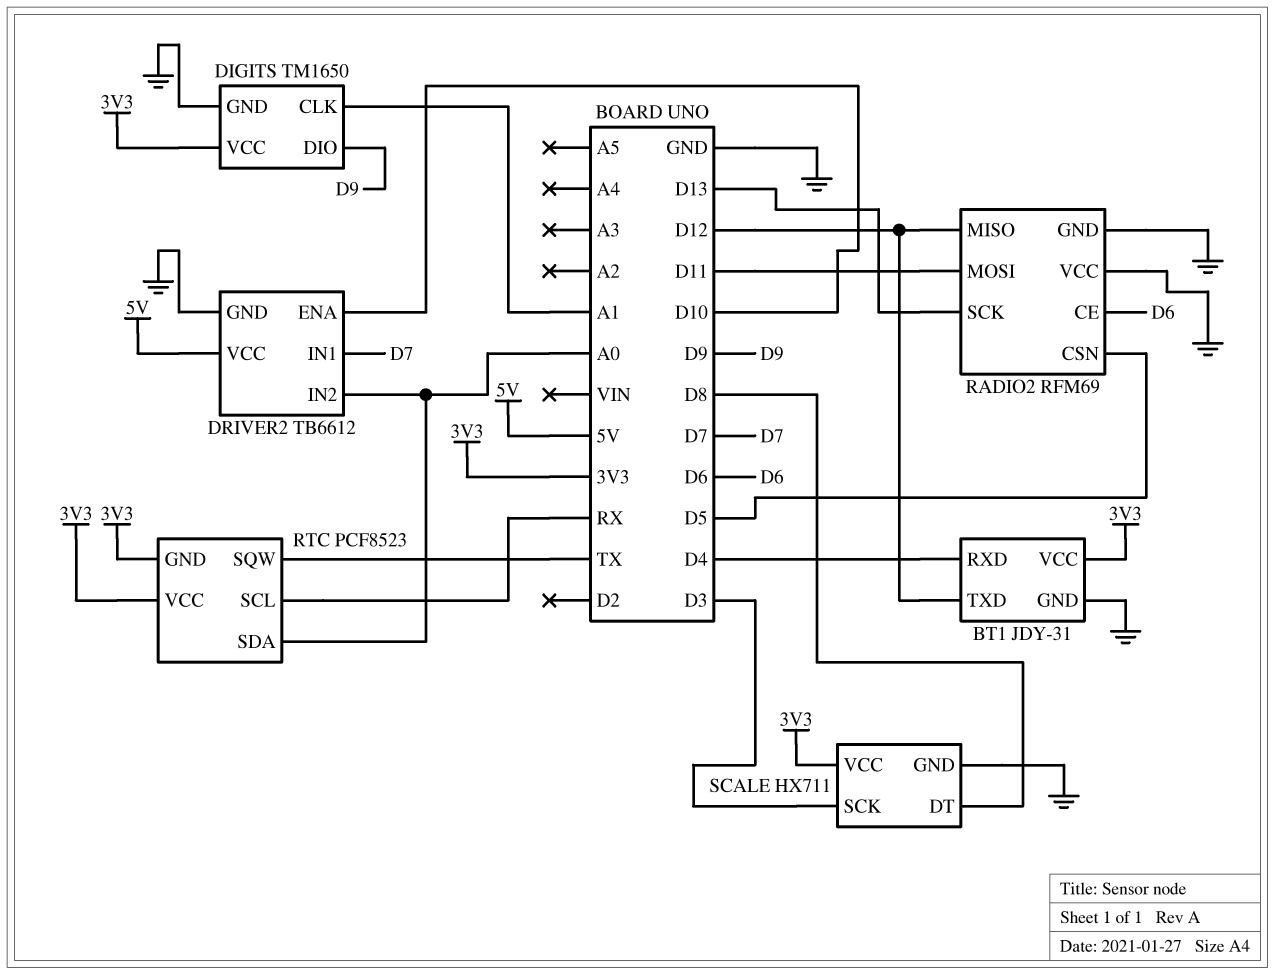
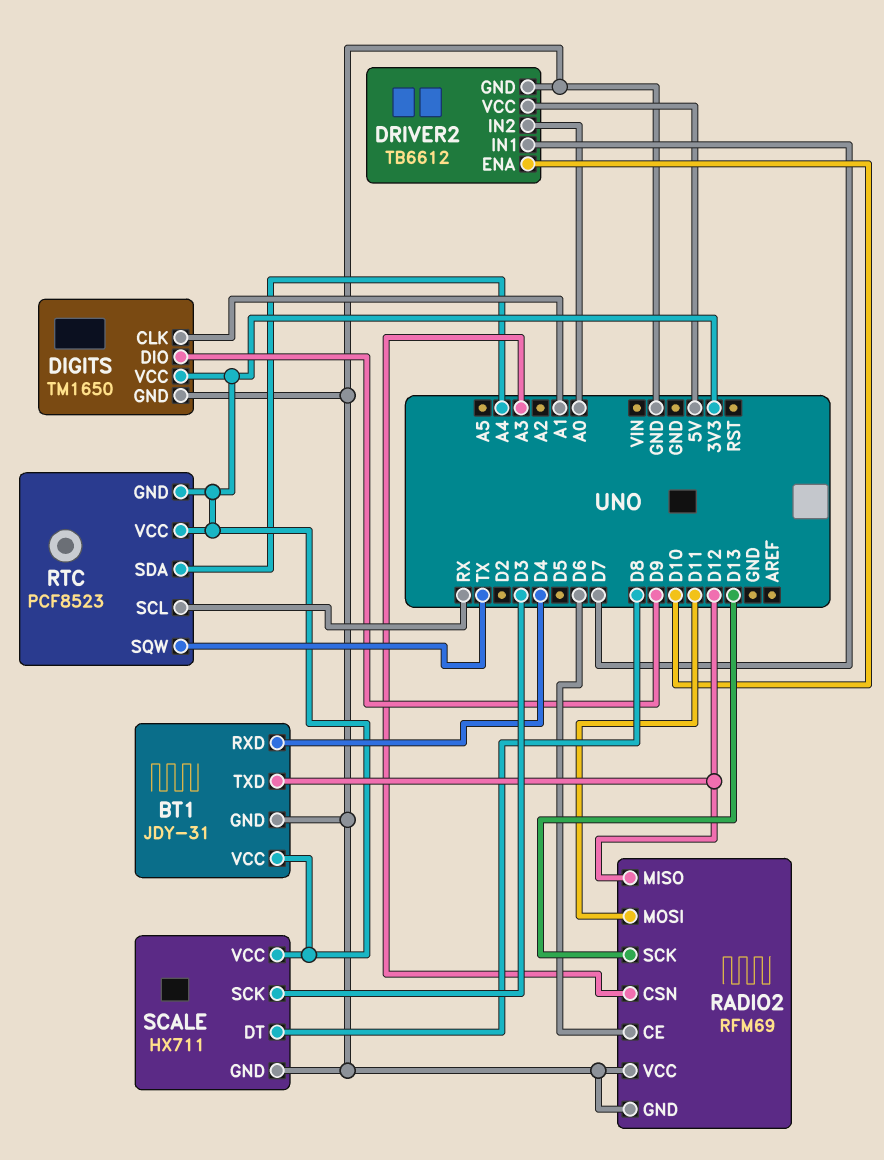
RADIO2 pin CSN: D5 -> A3
RTC pin SDA: A0 -> A4

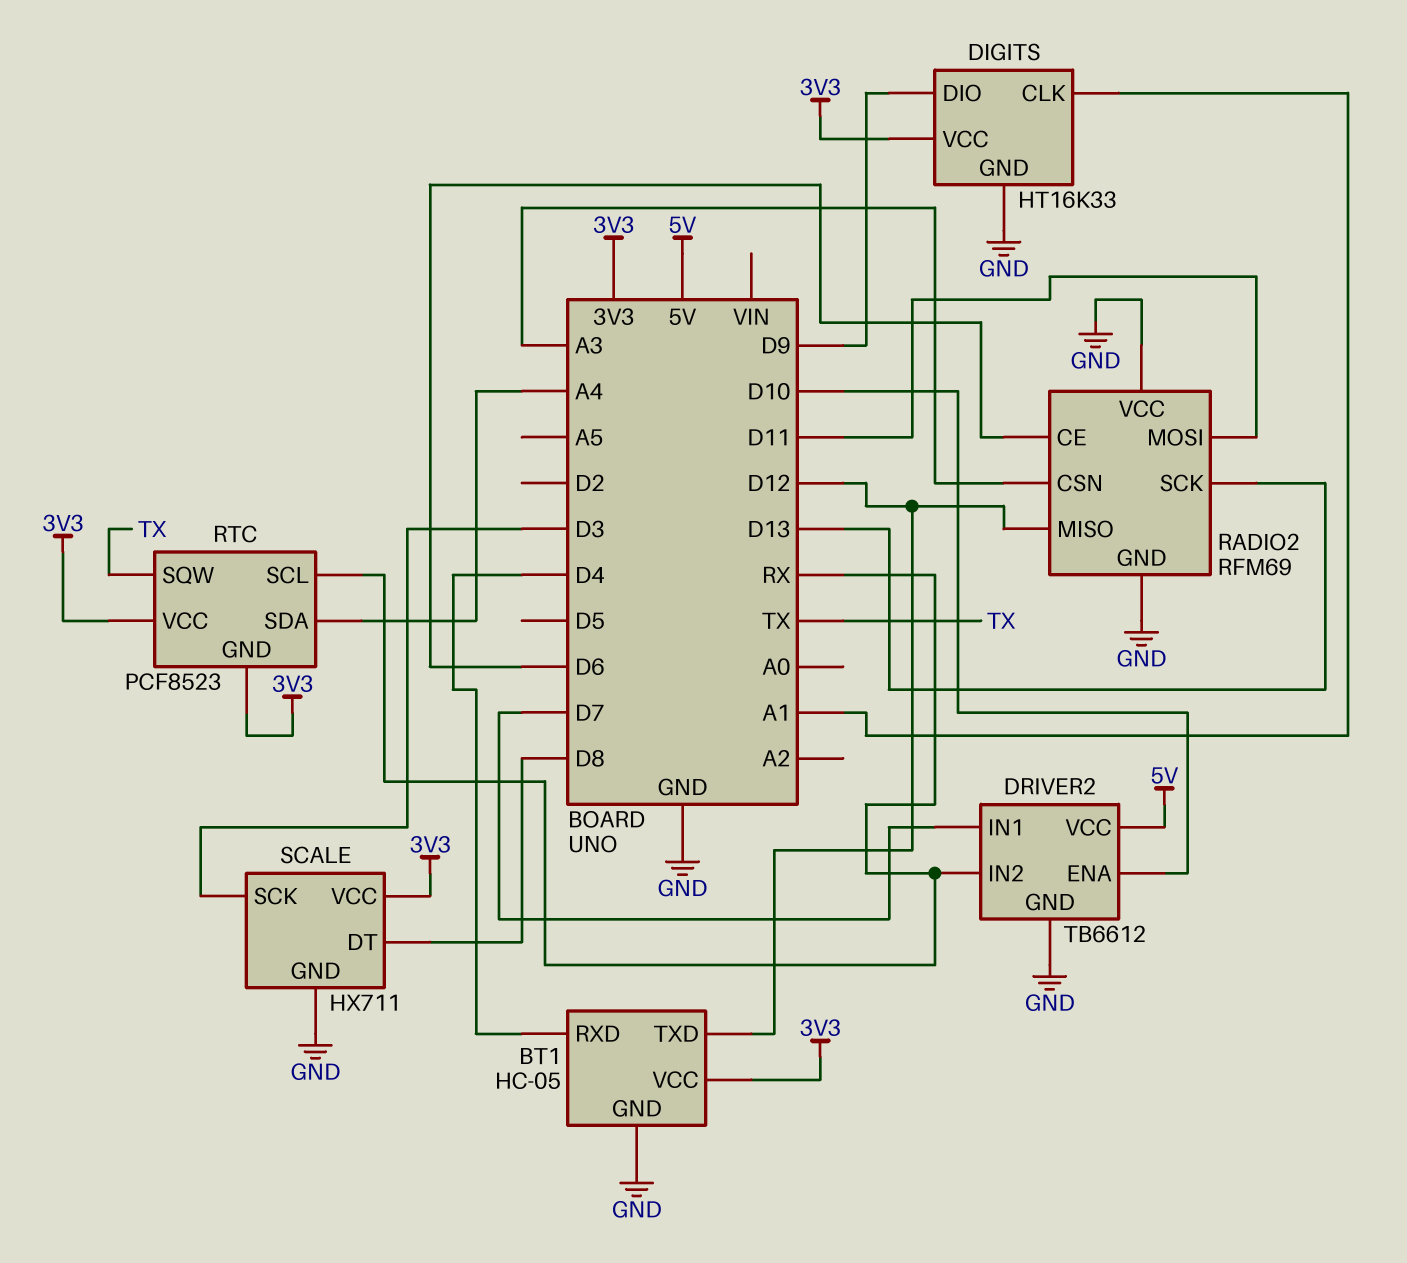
BT1: JDY-31 -> HC-05
DIGITS: TM1650 -> HT16K33
DRIVER2 pin IN2: A0 -> RX

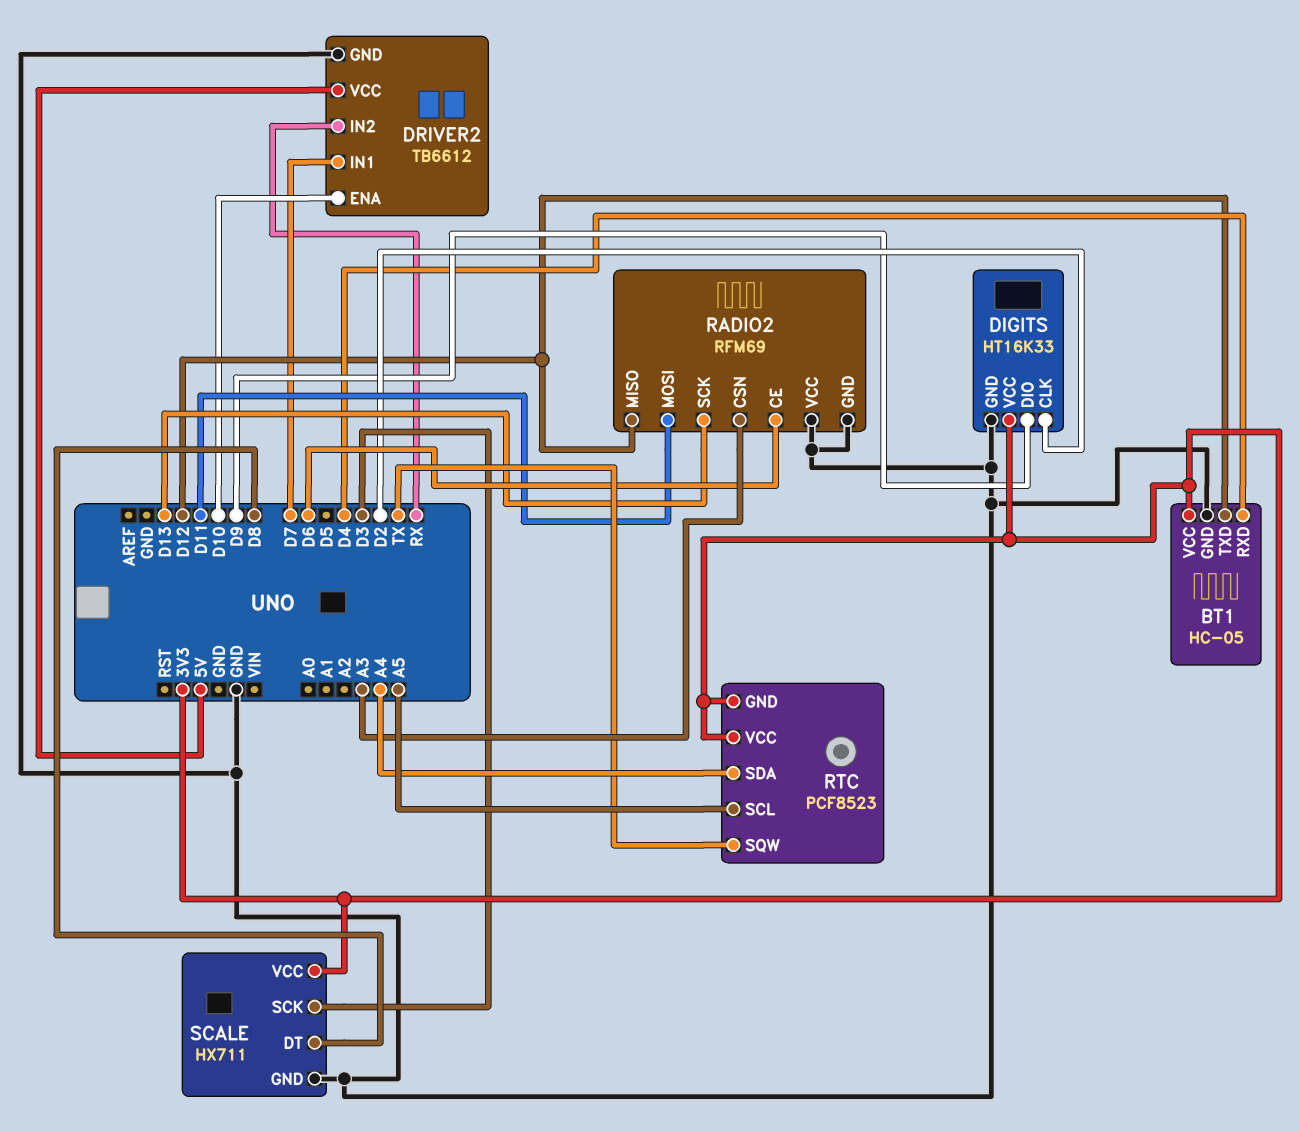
DIGITS pin CLK: A1 -> D2
RTC pin SCL: RX -> A5

